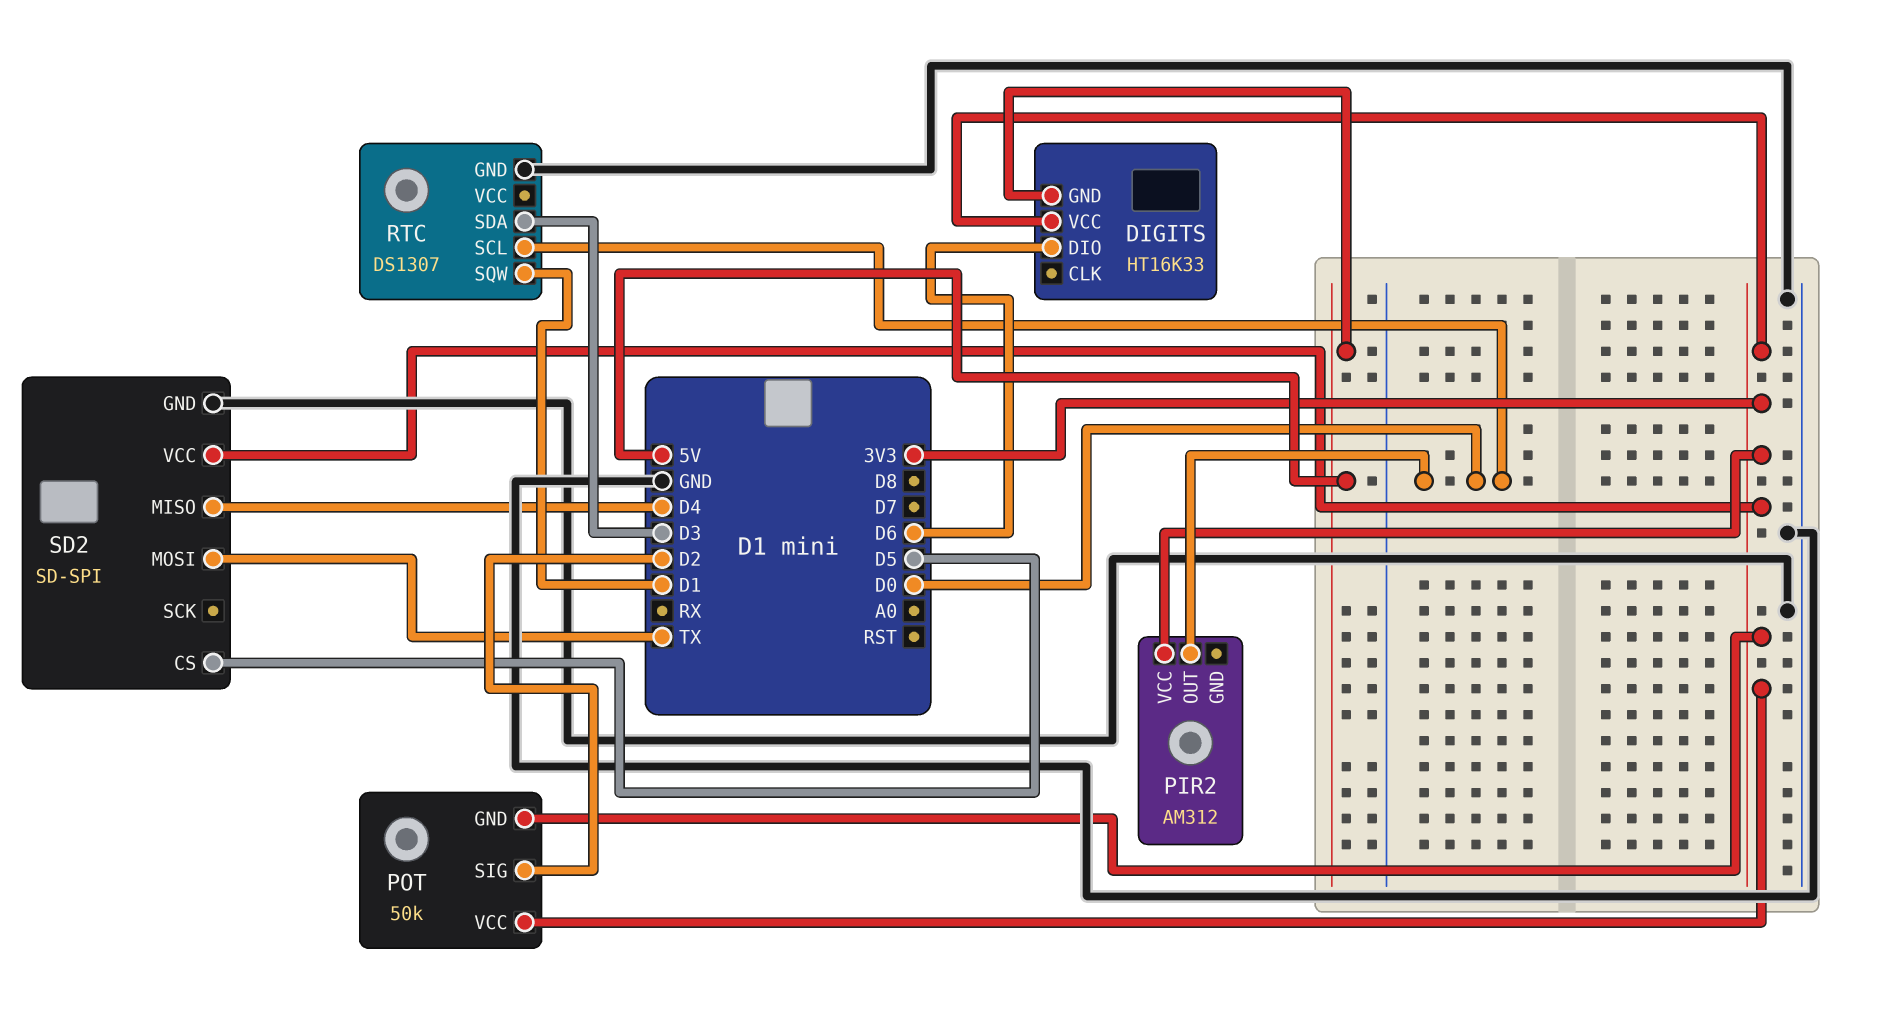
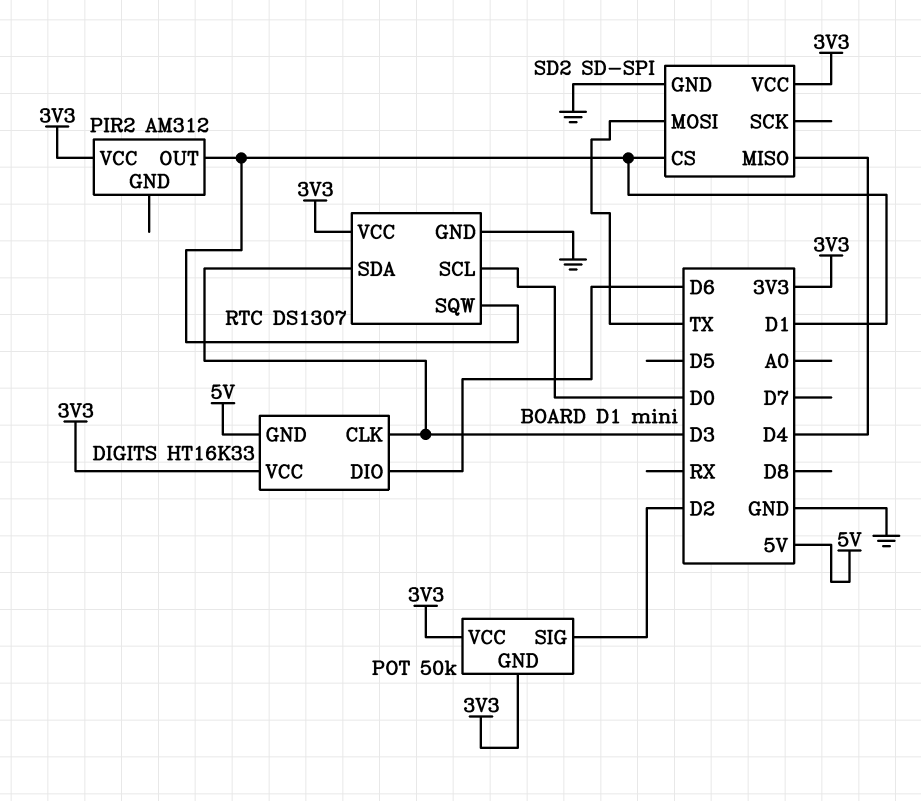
DIGITS pin CLK: none -> D3
PIR2 pin OUT: D0 -> D1
RTC pin VCC: none -> 3V3
SD2 pin CS: D5 -> D1

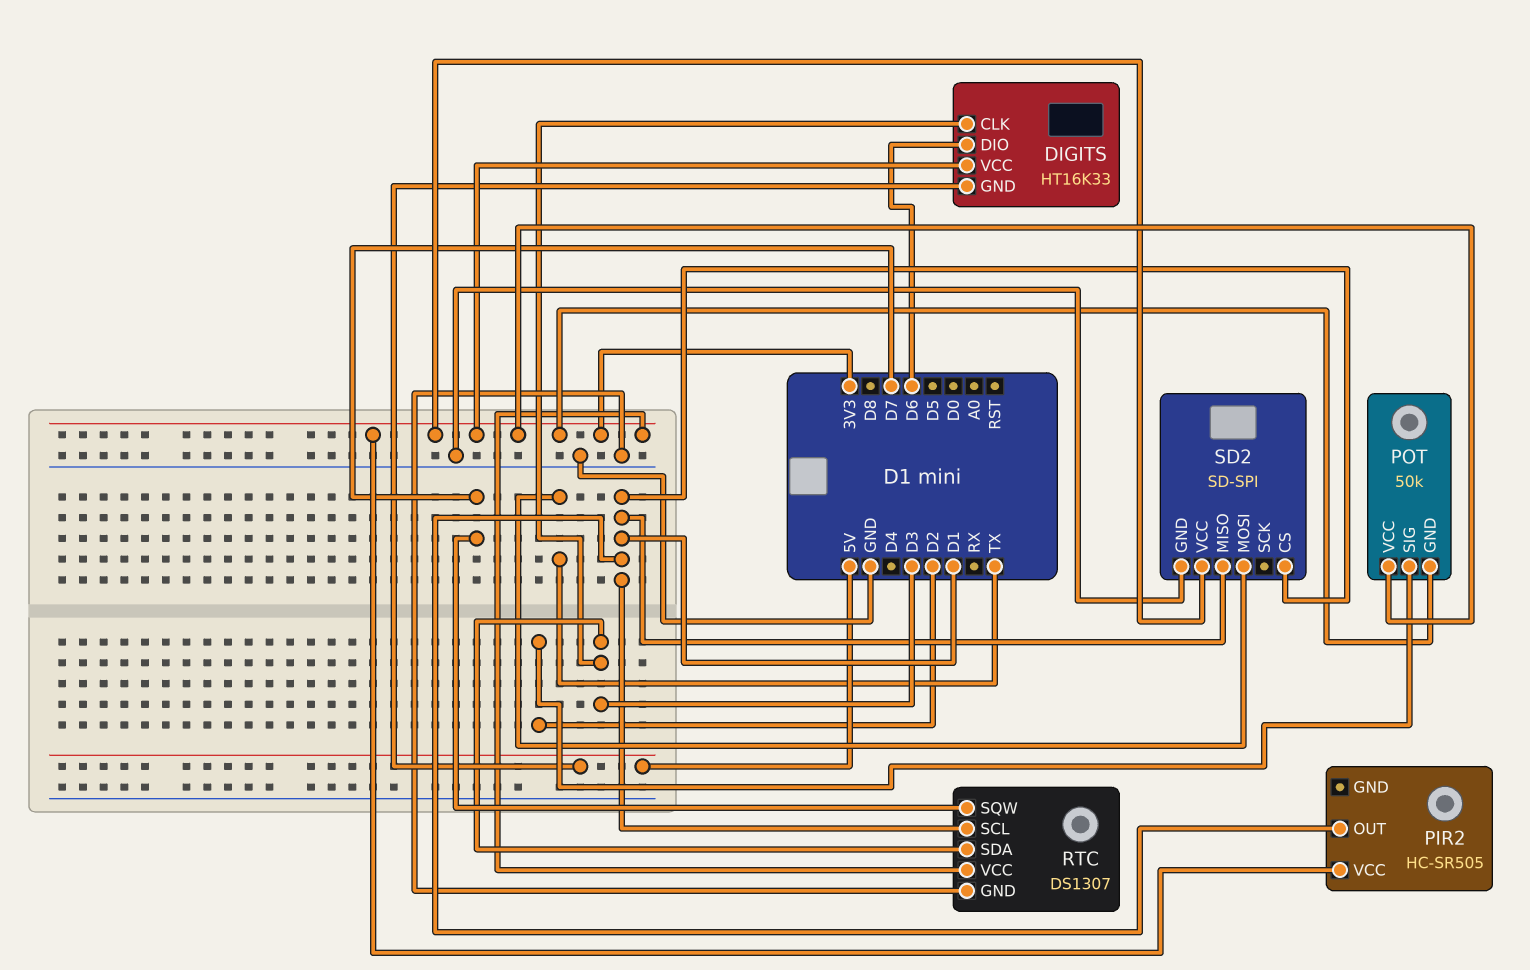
PIR2: AM312 -> HC-SR505
RTC pin SCL: D0 -> D1
RTC pin SQW: D1 -> D7
SD2 pin MISO: D4 -> D1

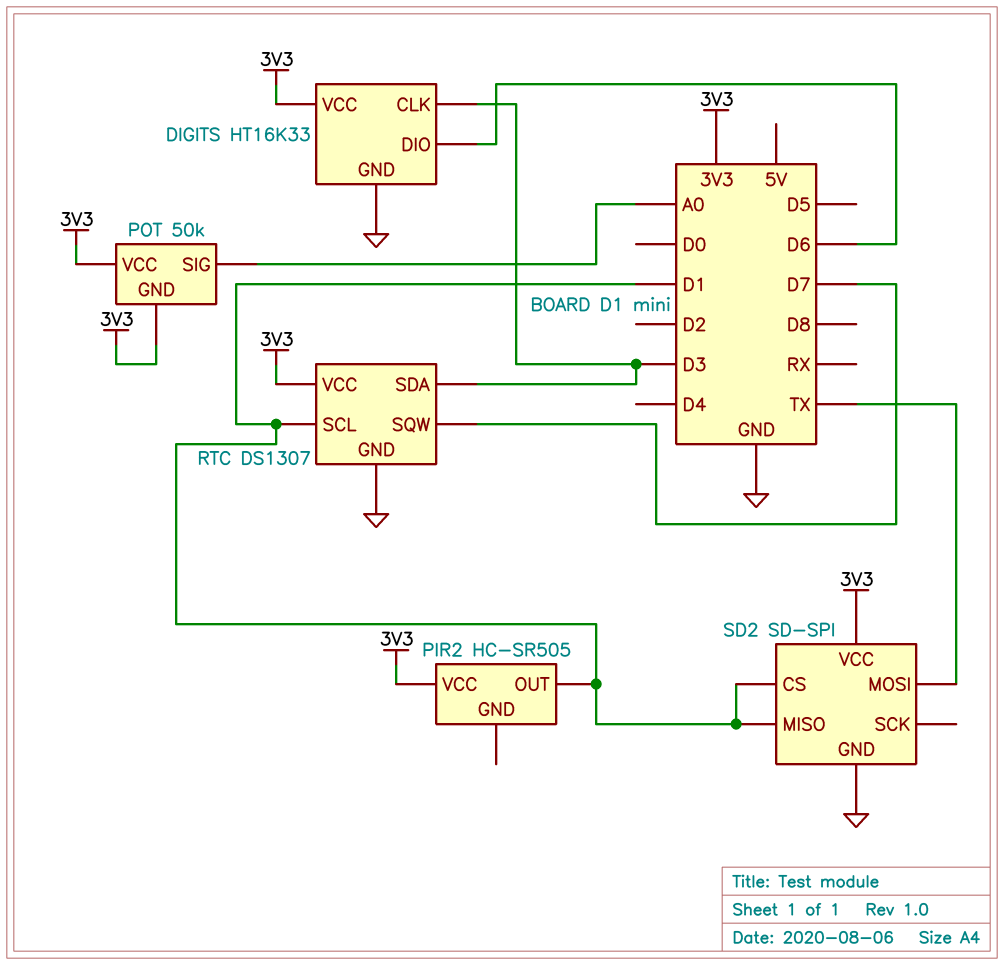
DIGITS pin GND: 5V -> GND
POT pin SIG: D2 -> A0

